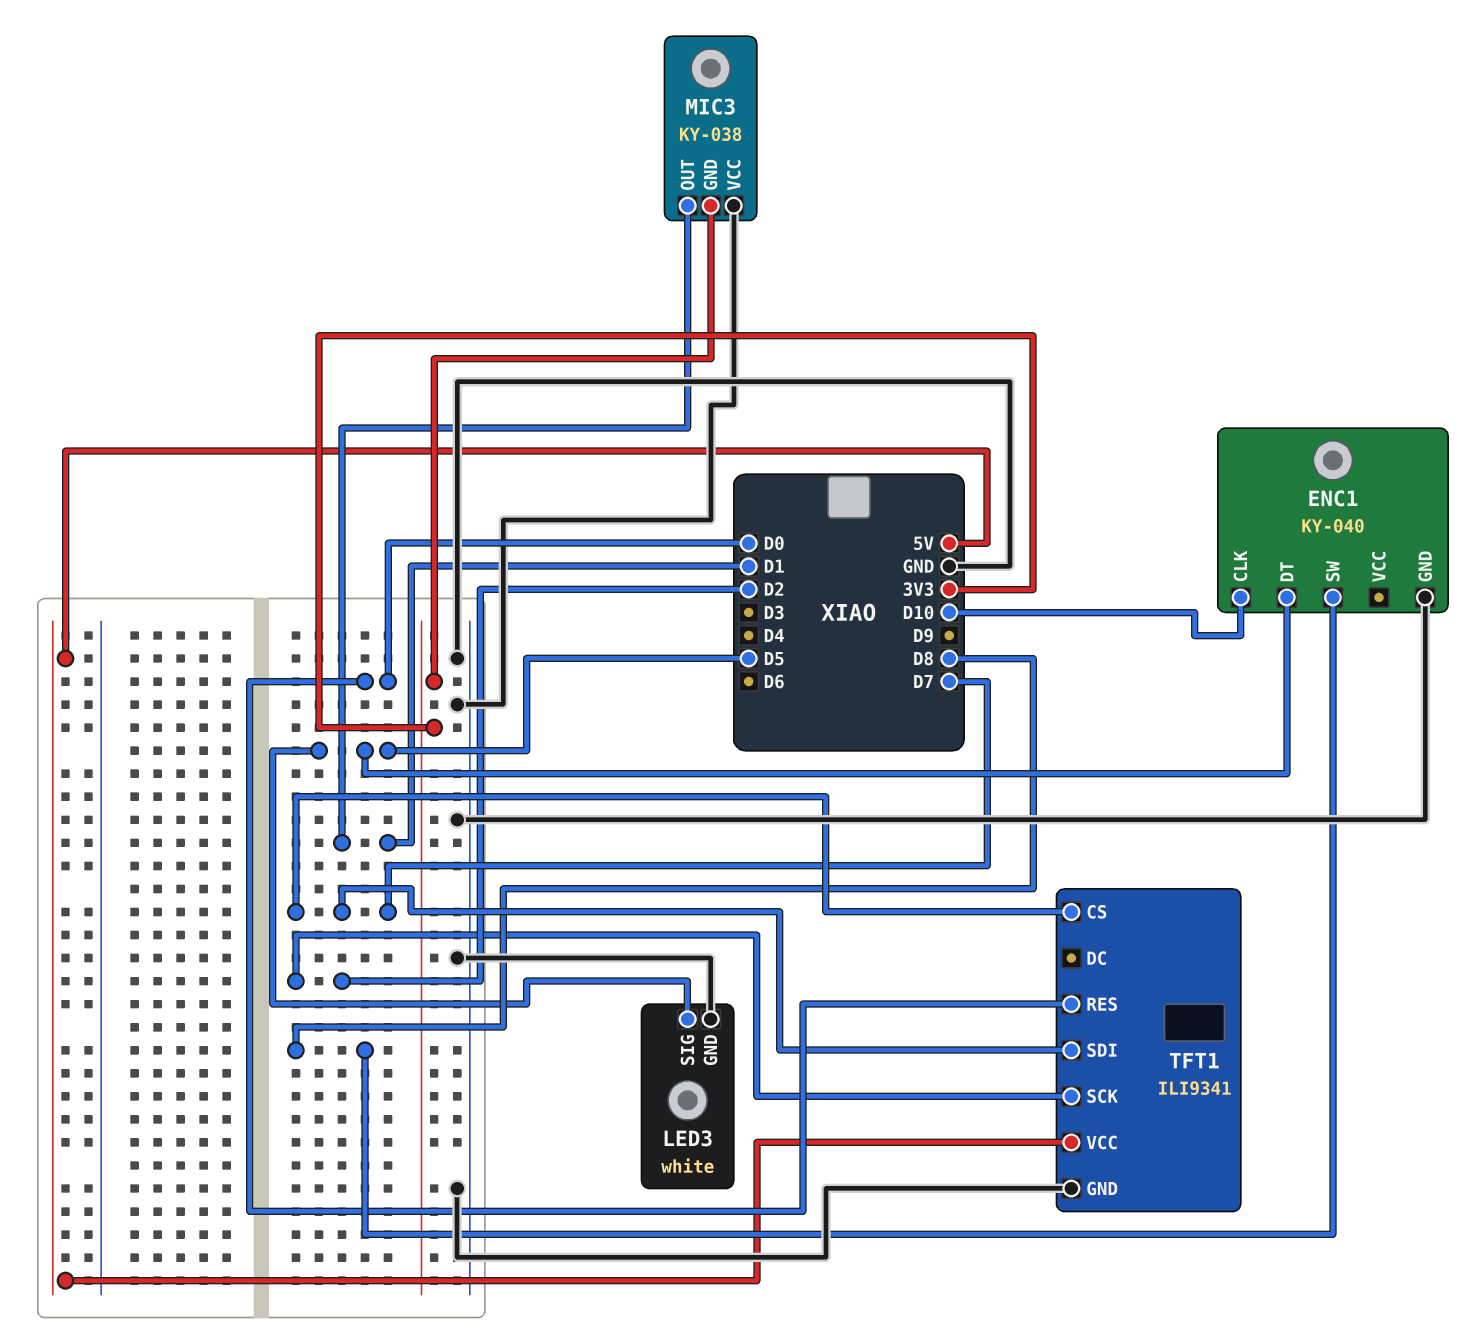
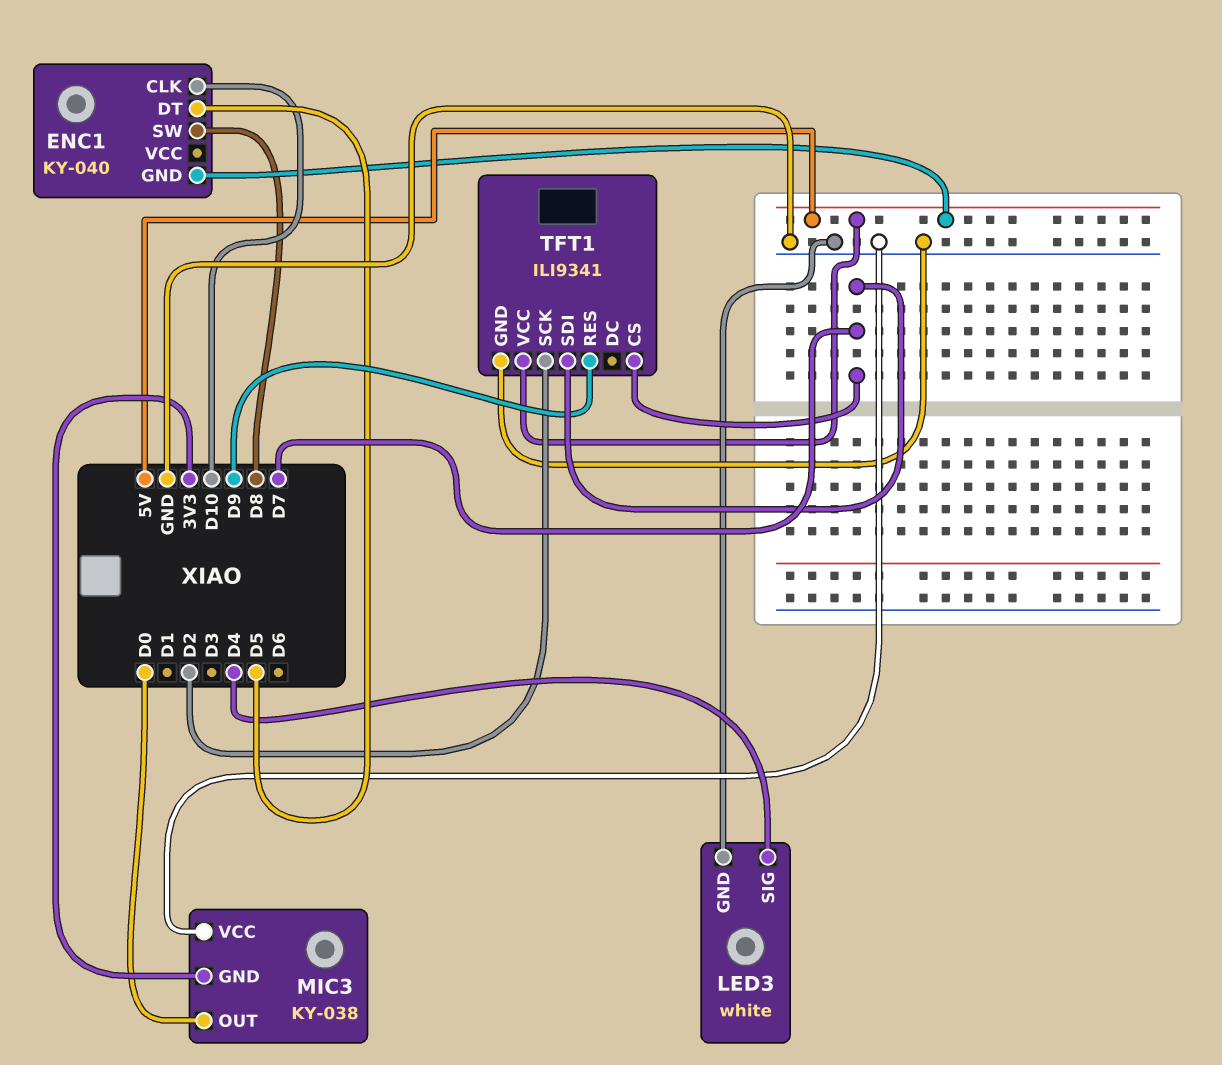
ENC1 pin GND: GND -> 5V
LED3 pin SIG: D5 -> D4
MIC3 pin OUT: D1 -> D0
TFT1 pin RES: D0 -> D9

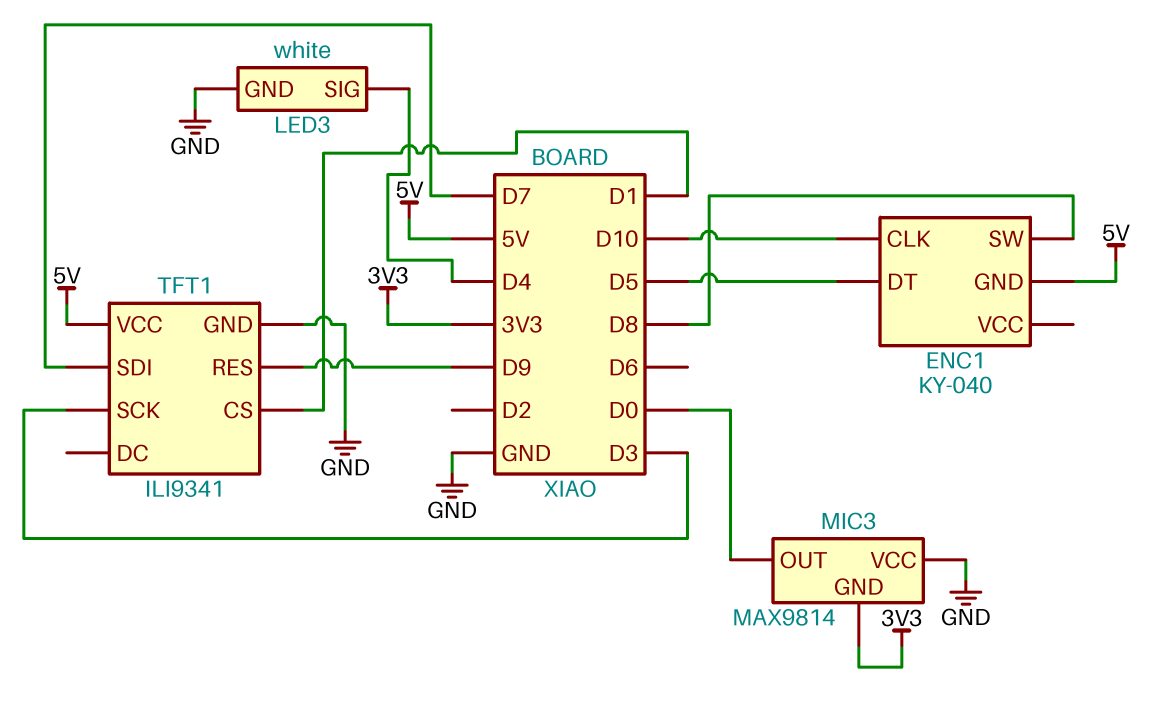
MIC3: KY-038 -> MAX9814
TFT1 pin CS: D7 -> D1
TFT1 pin SCK: D2 -> D3

